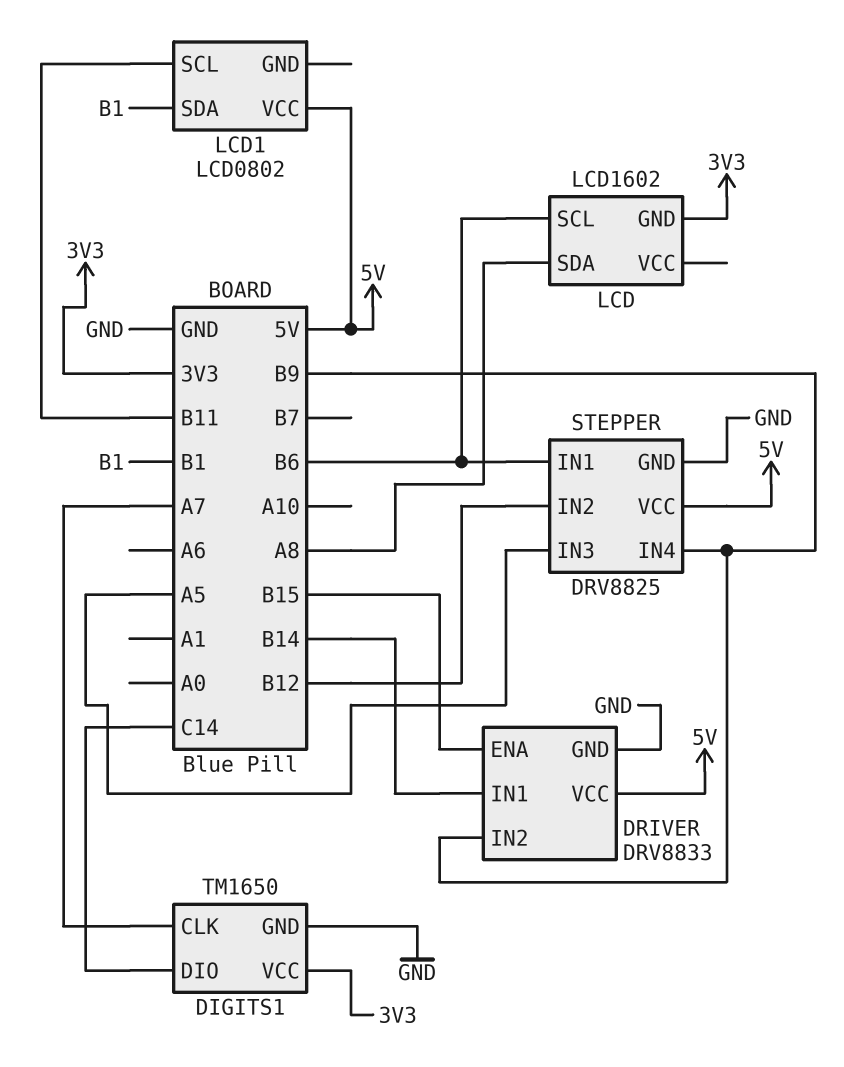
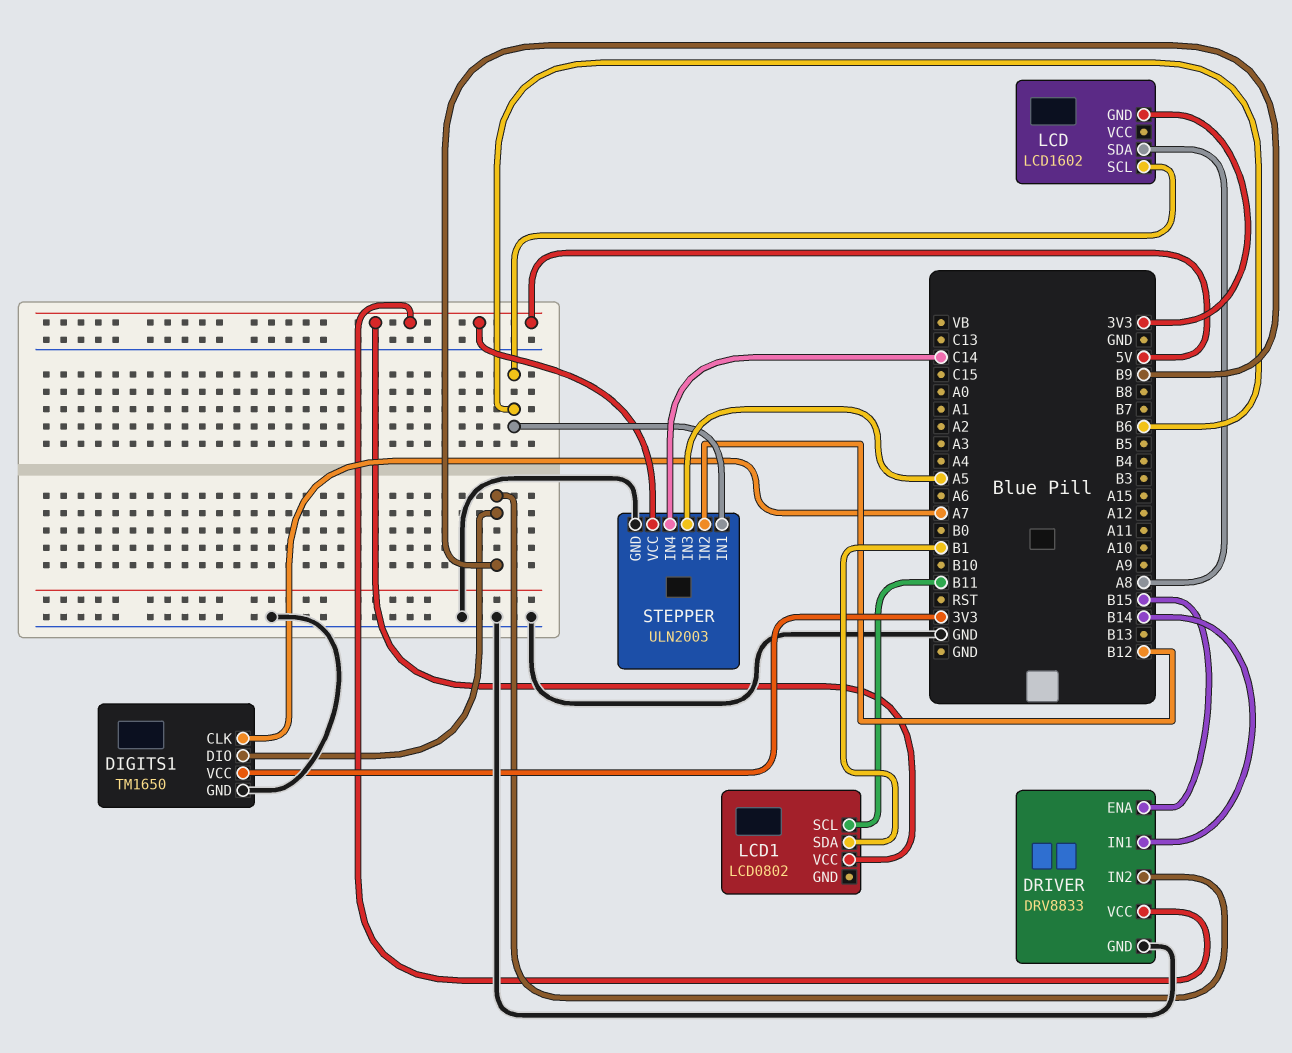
DIGITS1 pin DIO: C14 -> B9
STEPPER: DRV8825 -> ULN2003
STEPPER pin IN4: B9 -> C14

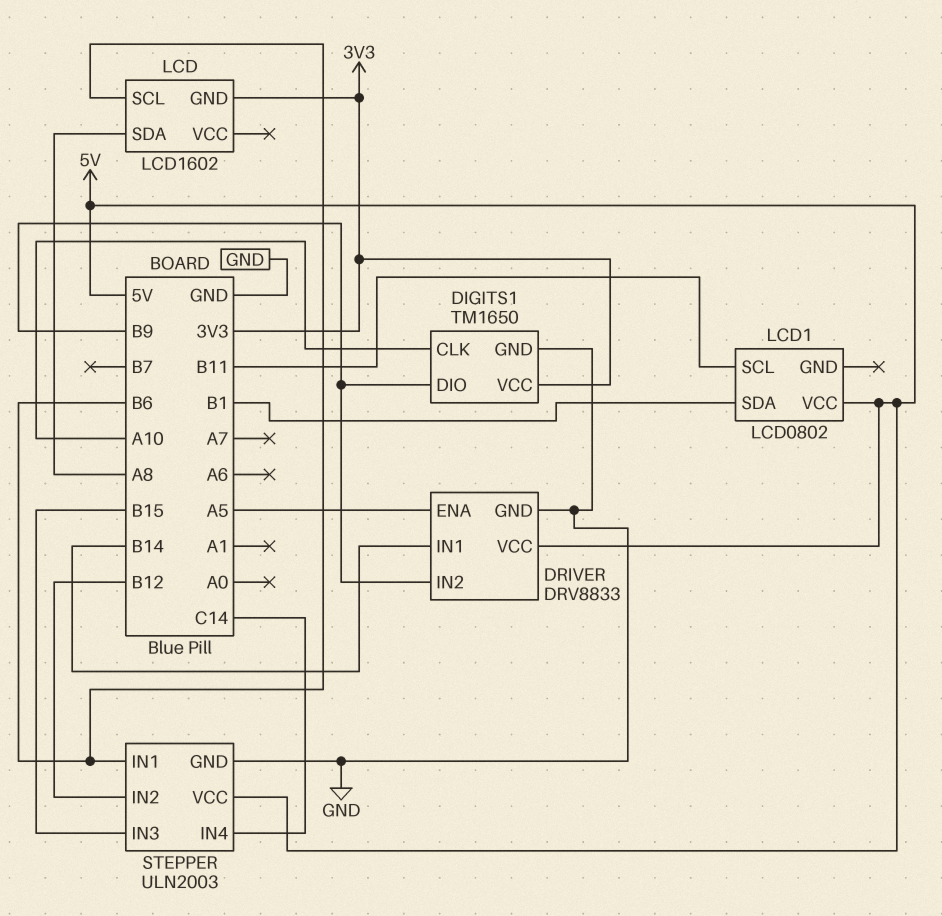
DIGITS1 pin CLK: A7 -> A10
DRIVER pin ENA: B15 -> A5
STEPPER pin IN3: A5 -> B15

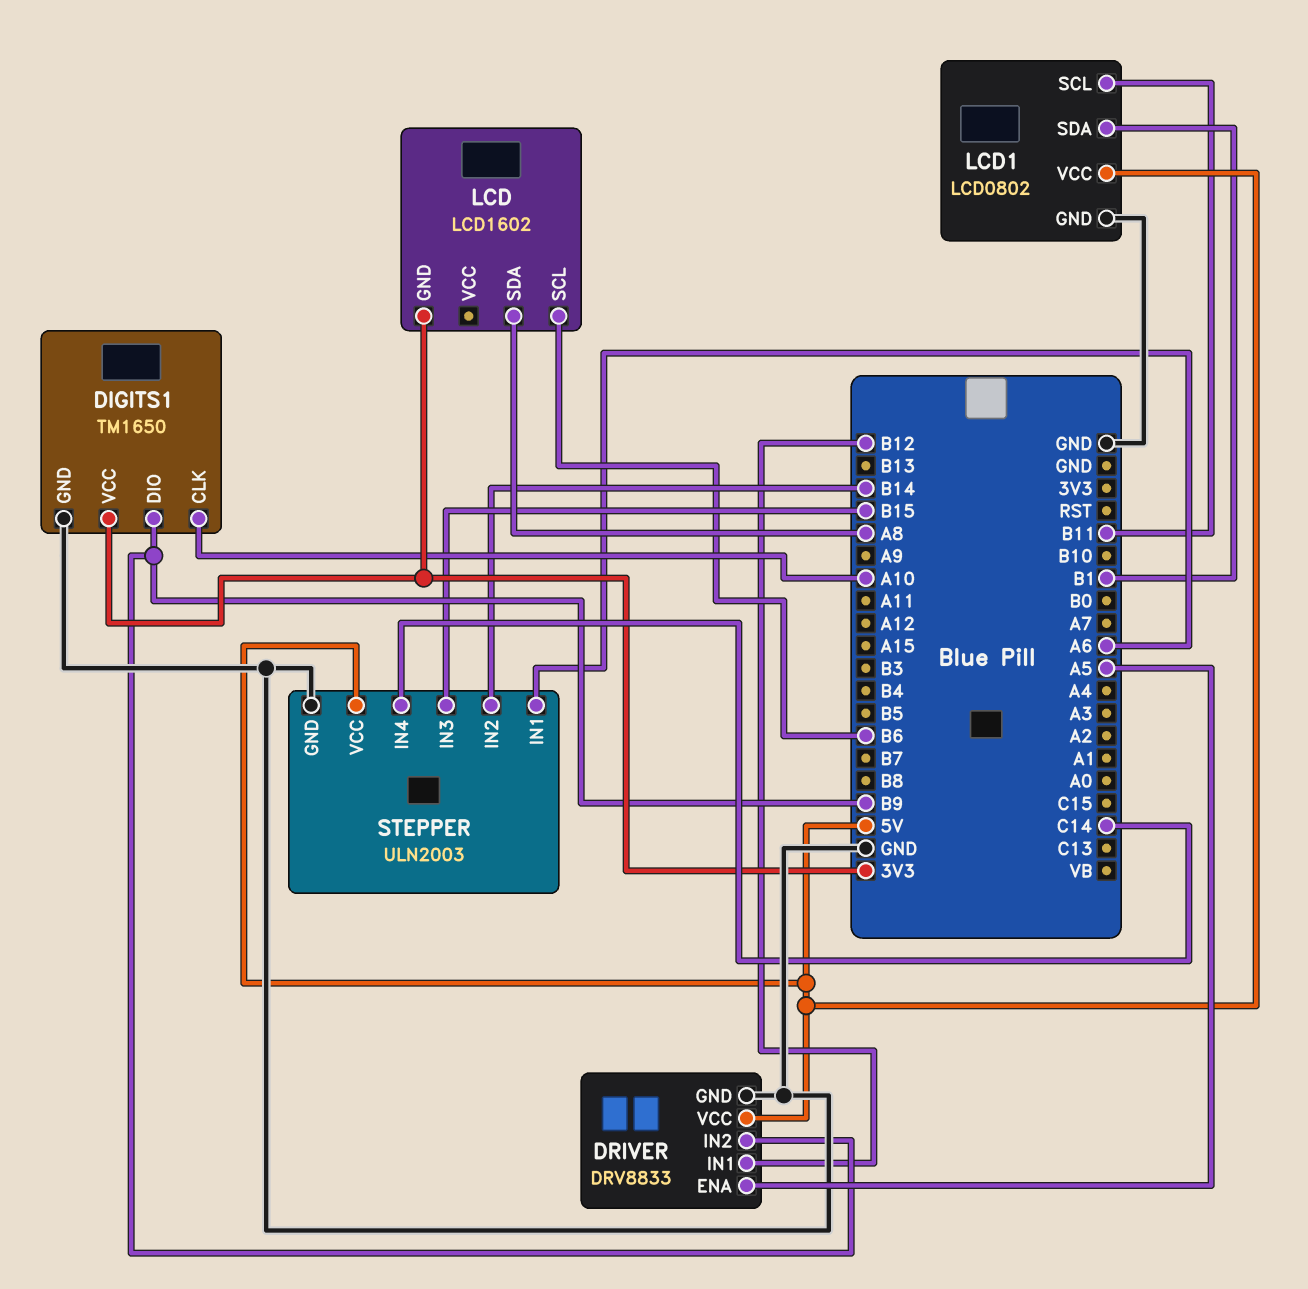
DRIVER pin IN1: B14 -> B12
LCD1 pin GND: none -> GND
STEPPER pin IN1: B6 -> A6
STEPPER pin IN2: B12 -> B14

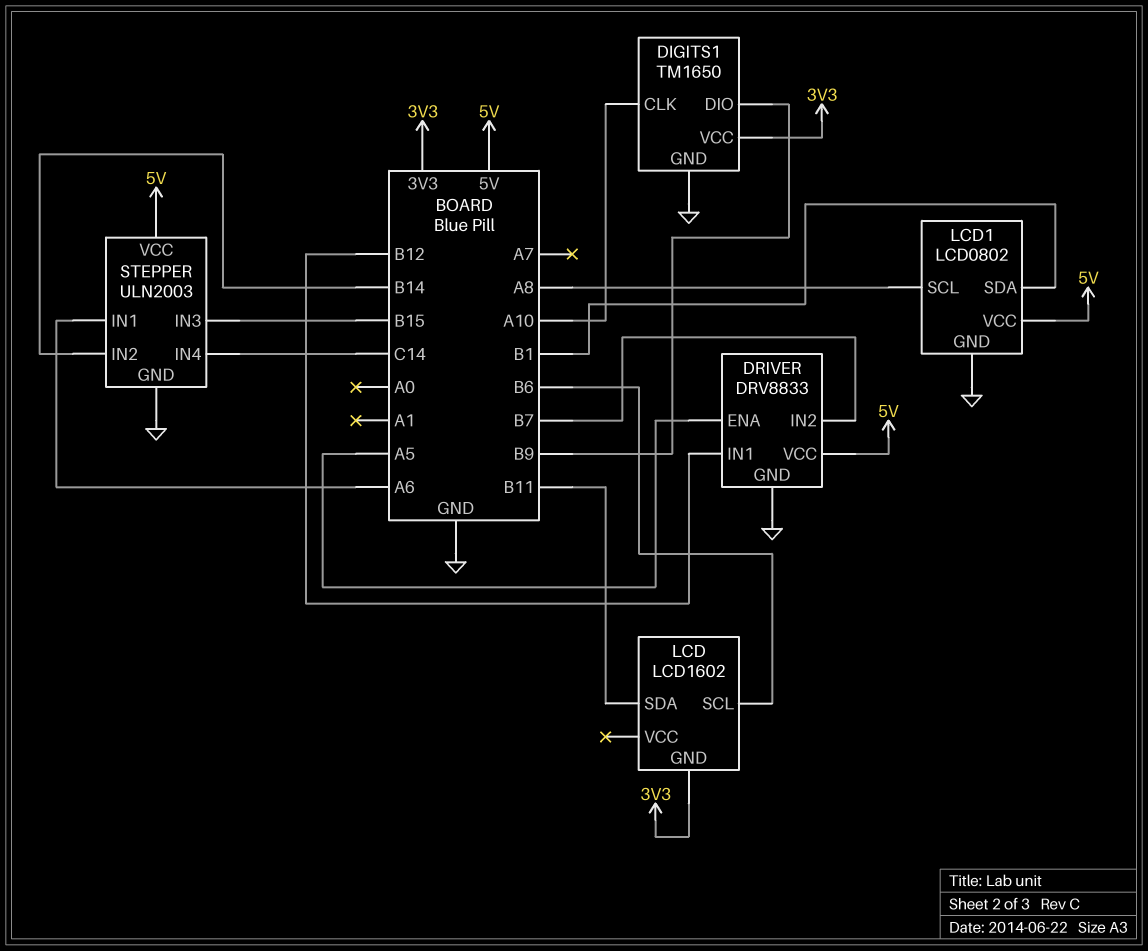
DRIVER pin IN2: B9 -> B7
LCD pin SDA: A8 -> B11
LCD1 pin SCL: B11 -> A8

